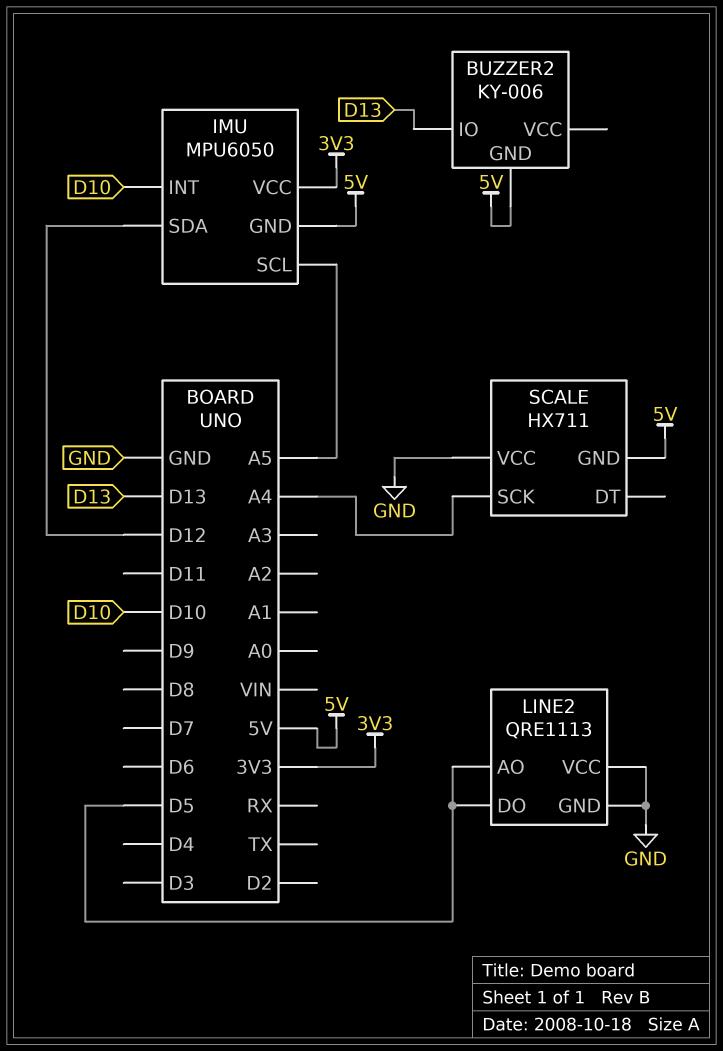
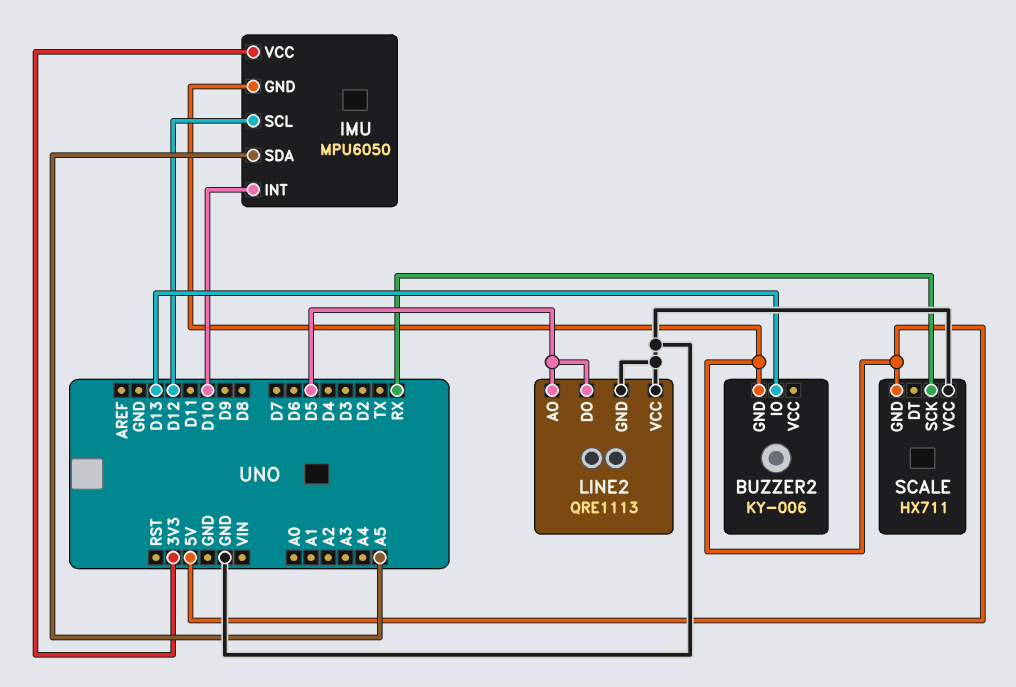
IMU pin SCL: A5 -> D12
IMU pin SDA: D12 -> A5
SCALE pin SCK: A4 -> RX

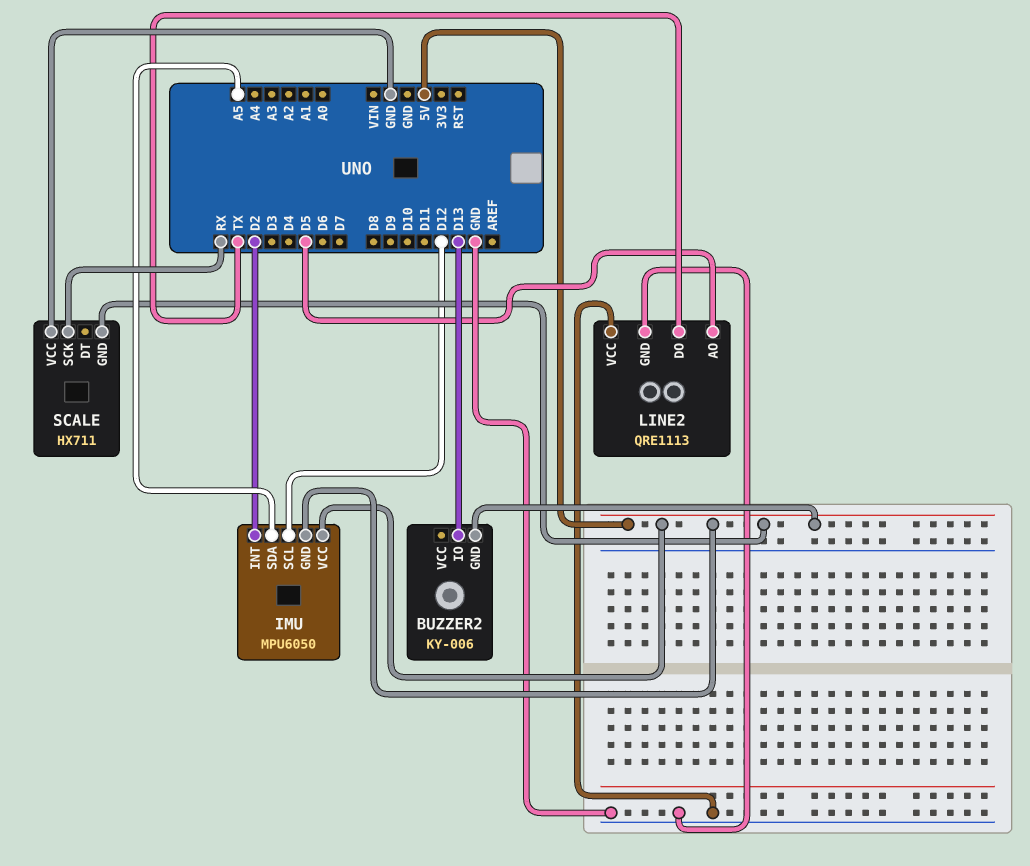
IMU pin INT: D10 -> D2
IMU pin VCC: 3V3 -> 5V
LINE2 pin DO: D5 -> TX

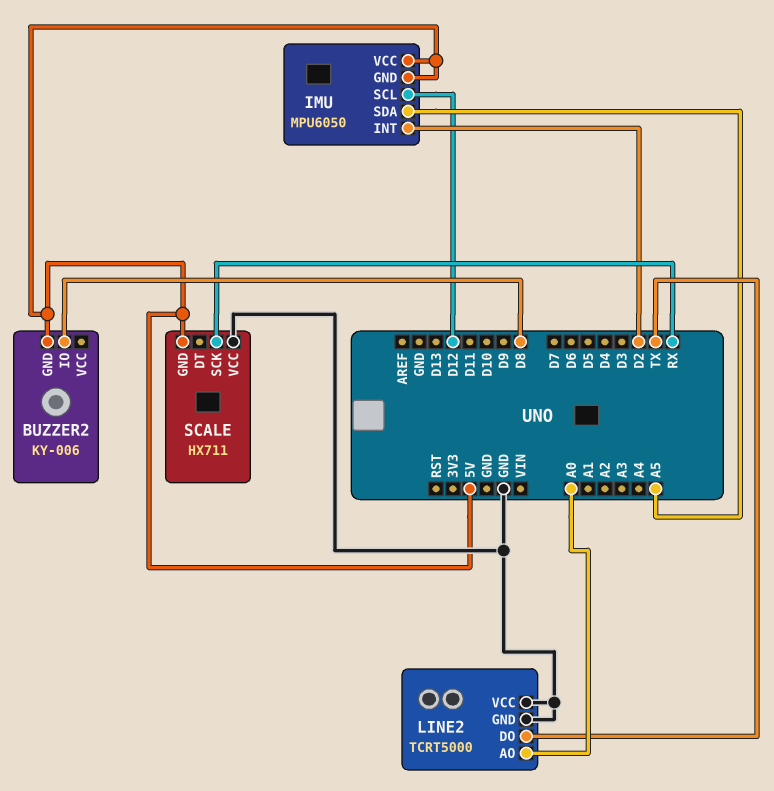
BUZZER2 pin IO: D13 -> D8
LINE2: QRE1113 -> TCRT5000
LINE2 pin AO: D5 -> A0

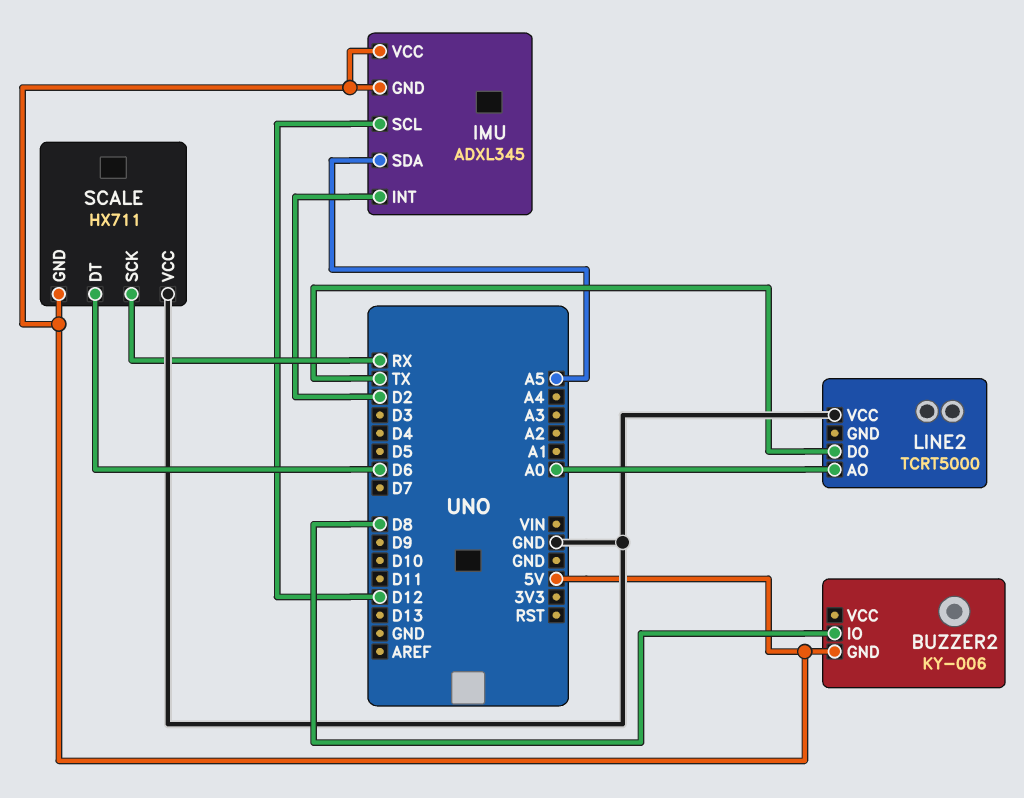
IMU: MPU6050 -> ADXL345
LINE2 pin GND: GND -> none
SCALE pin DT: none -> D6

